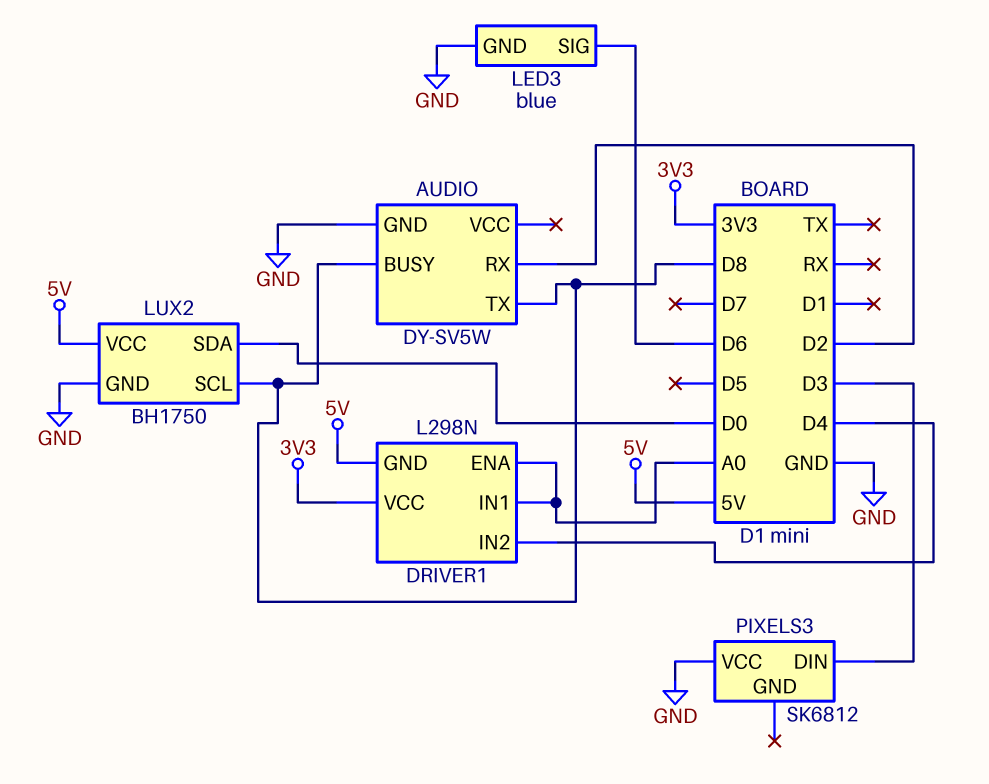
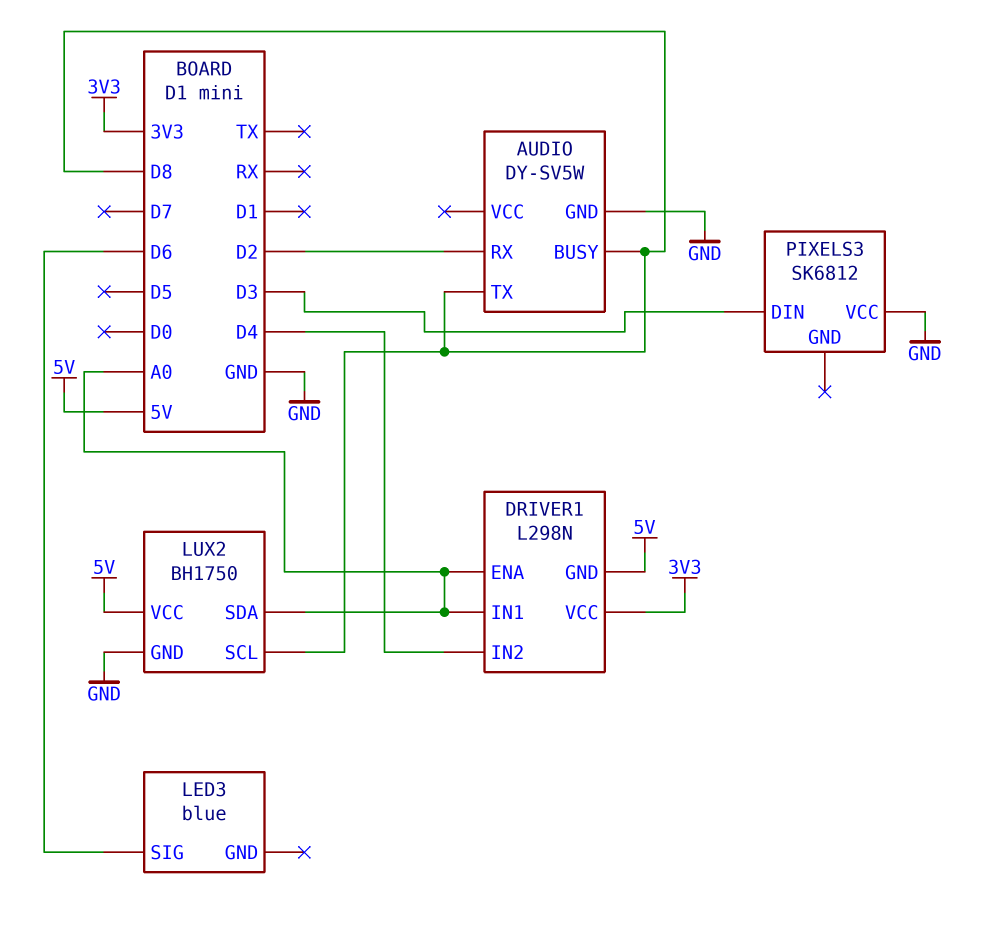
LED3 pin GND: GND -> none
LUX2 pin SDA: D0 -> A0

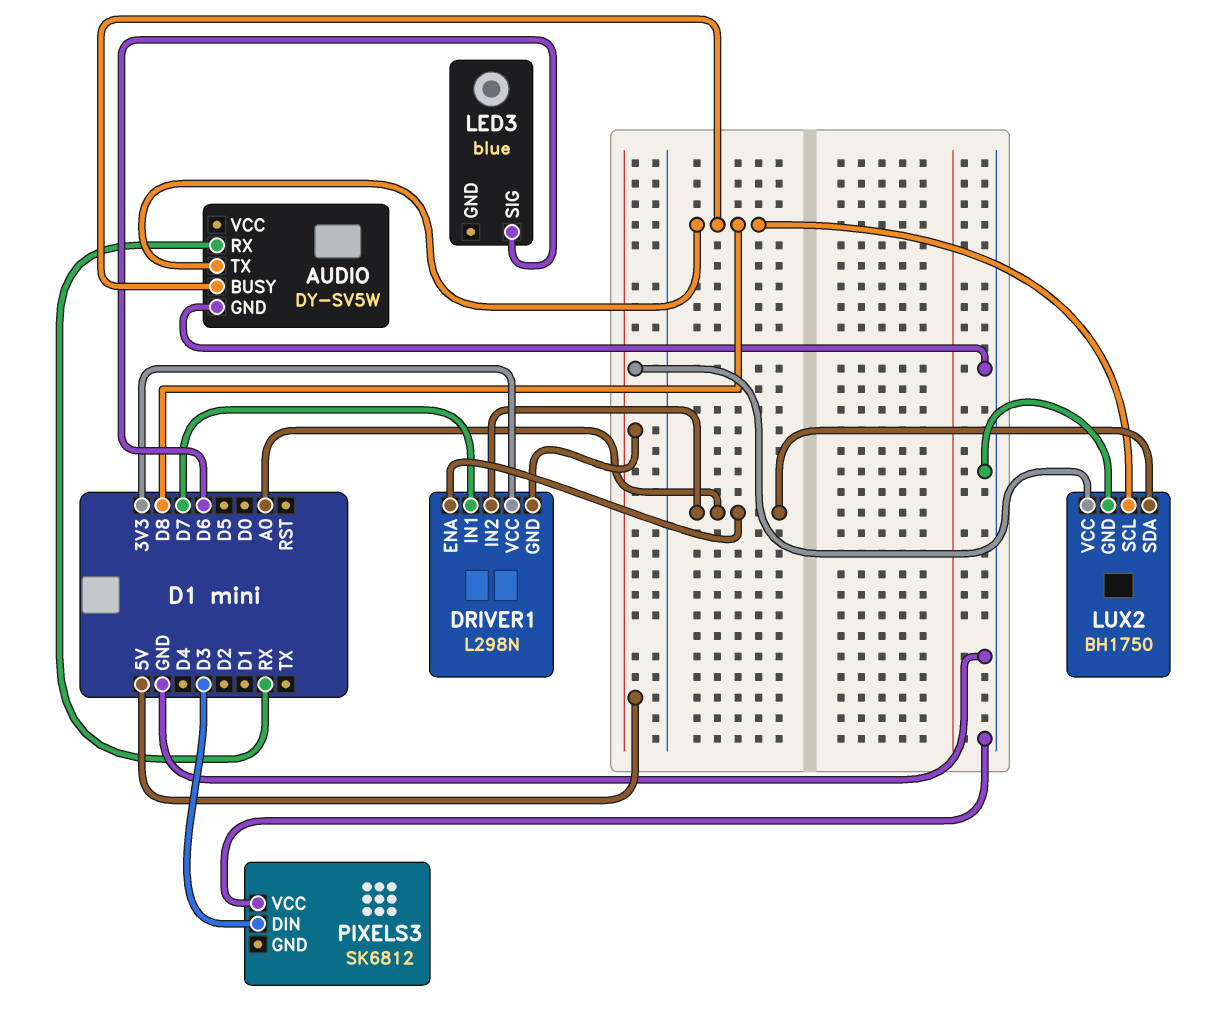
AUDIO pin RX: D2 -> RX
DRIVER1 pin IN1: A0 -> D7
DRIVER1 pin IN2: D4 -> A0

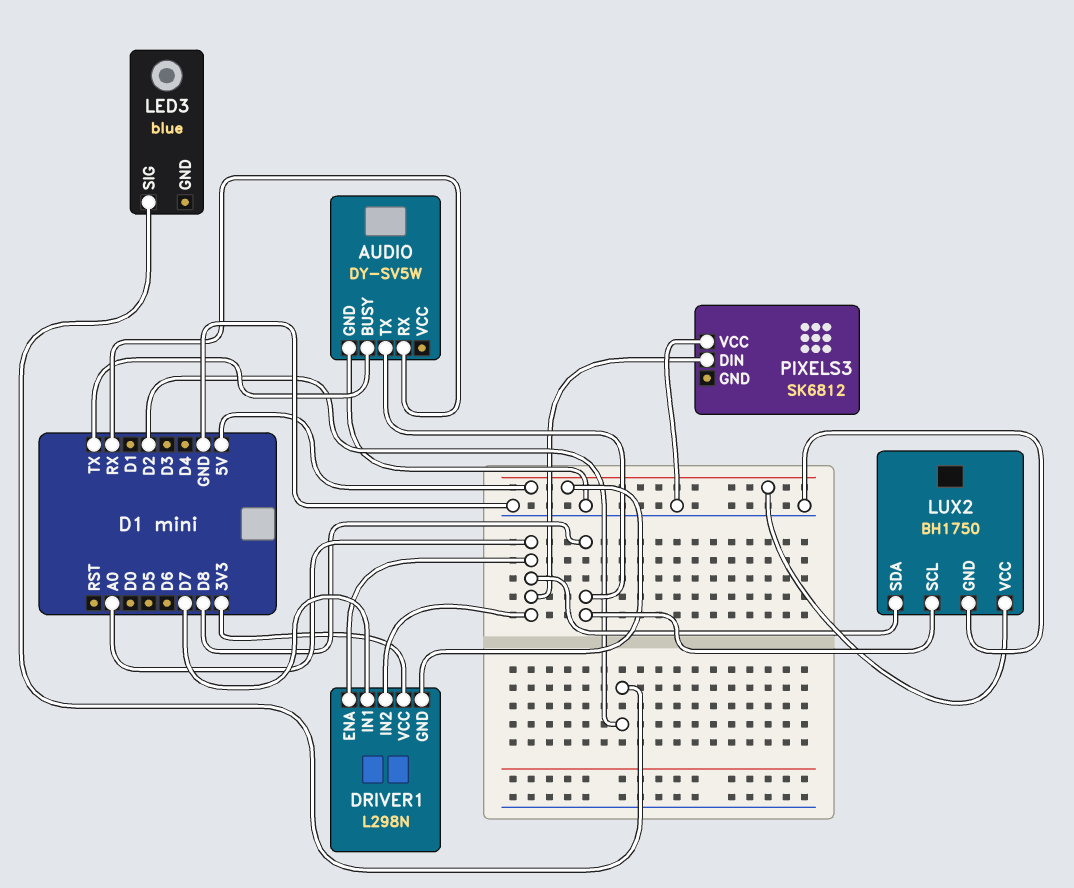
AUDIO pin BUSY: D8 -> TX
LED3 pin SIG: D6 -> D2
PIXELS3 pin DIN: D3 -> A0

